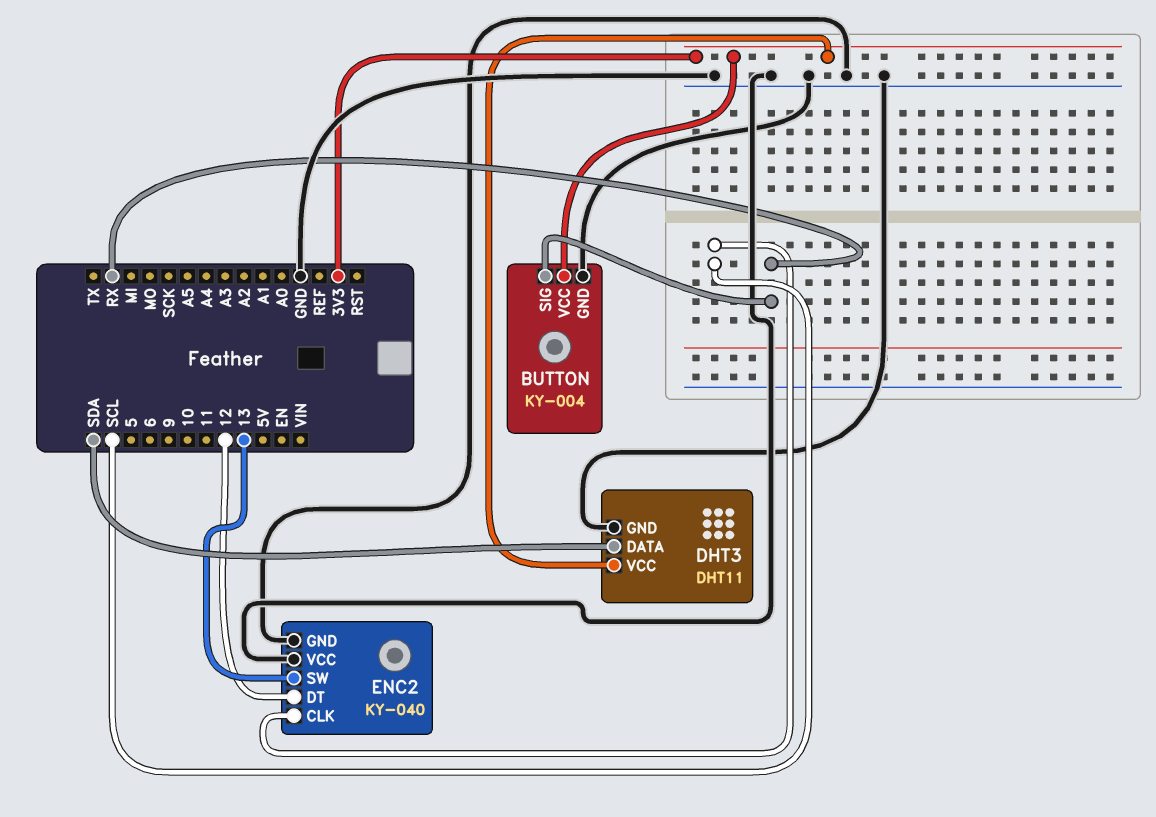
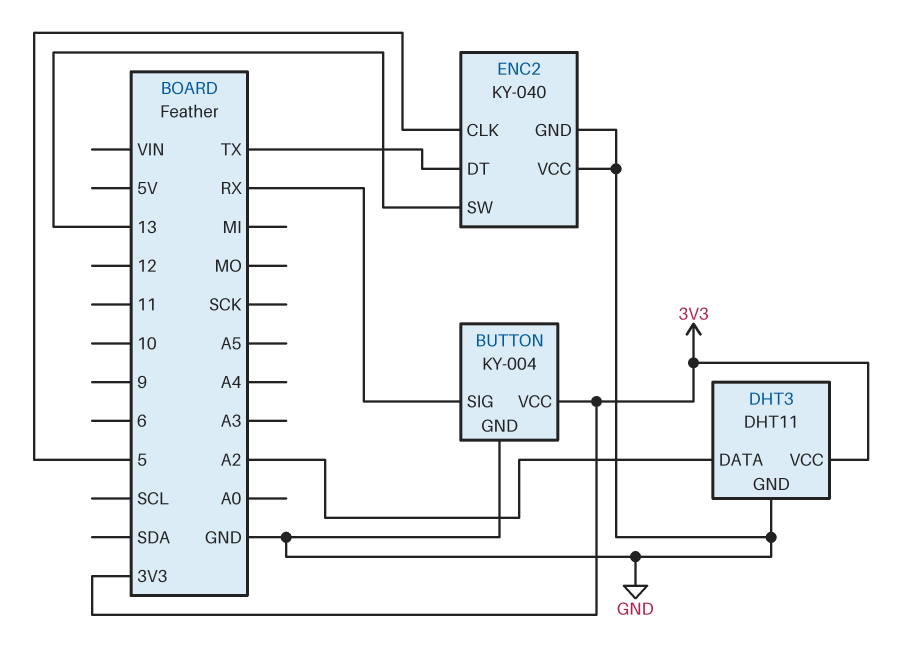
DHT3 pin DATA: SDA -> A2
ENC2 pin CLK: SCL -> 5
ENC2 pin DT: 12 -> TX

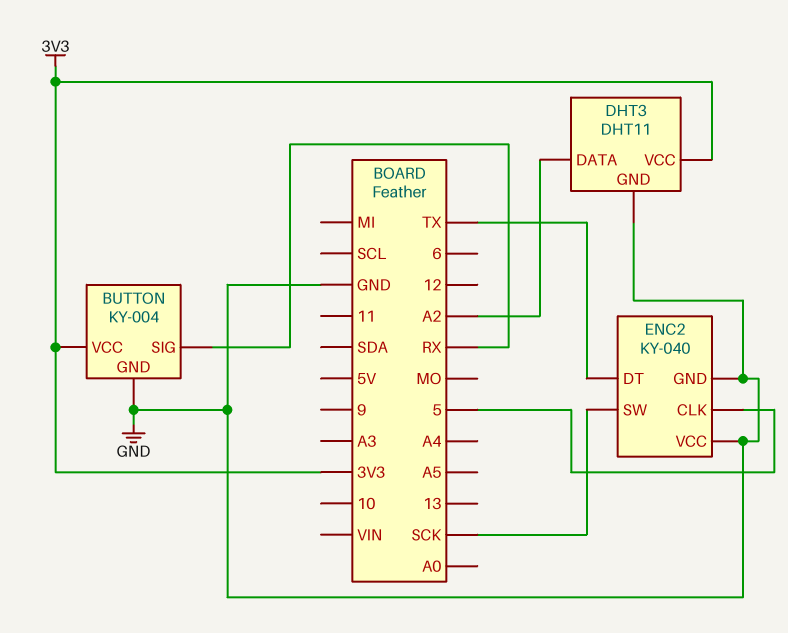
ENC2 pin SW: 13 -> SCK

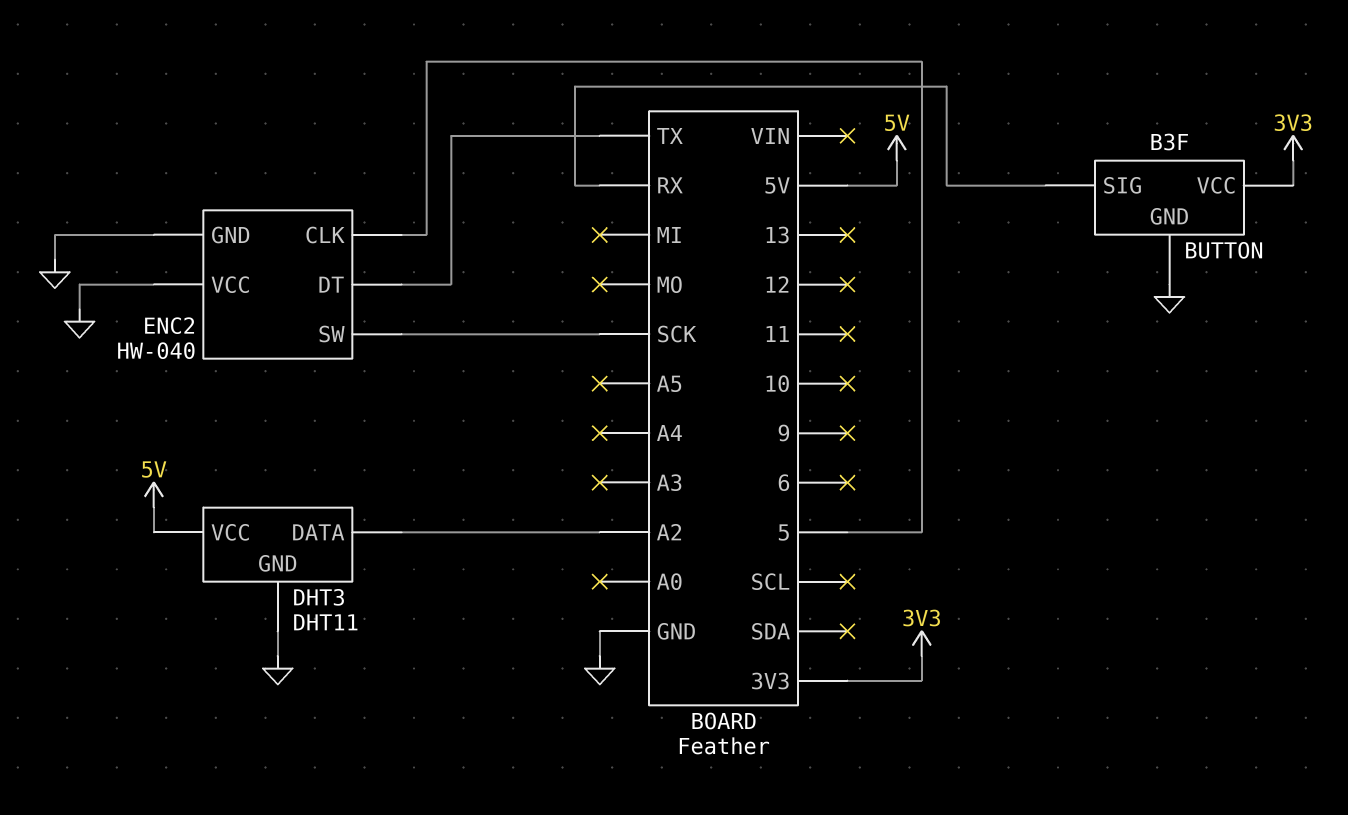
BUTTON: KY-004 -> B3F
DHT3 pin VCC: 3V3 -> 5V
ENC2: KY-040 -> HW-040

